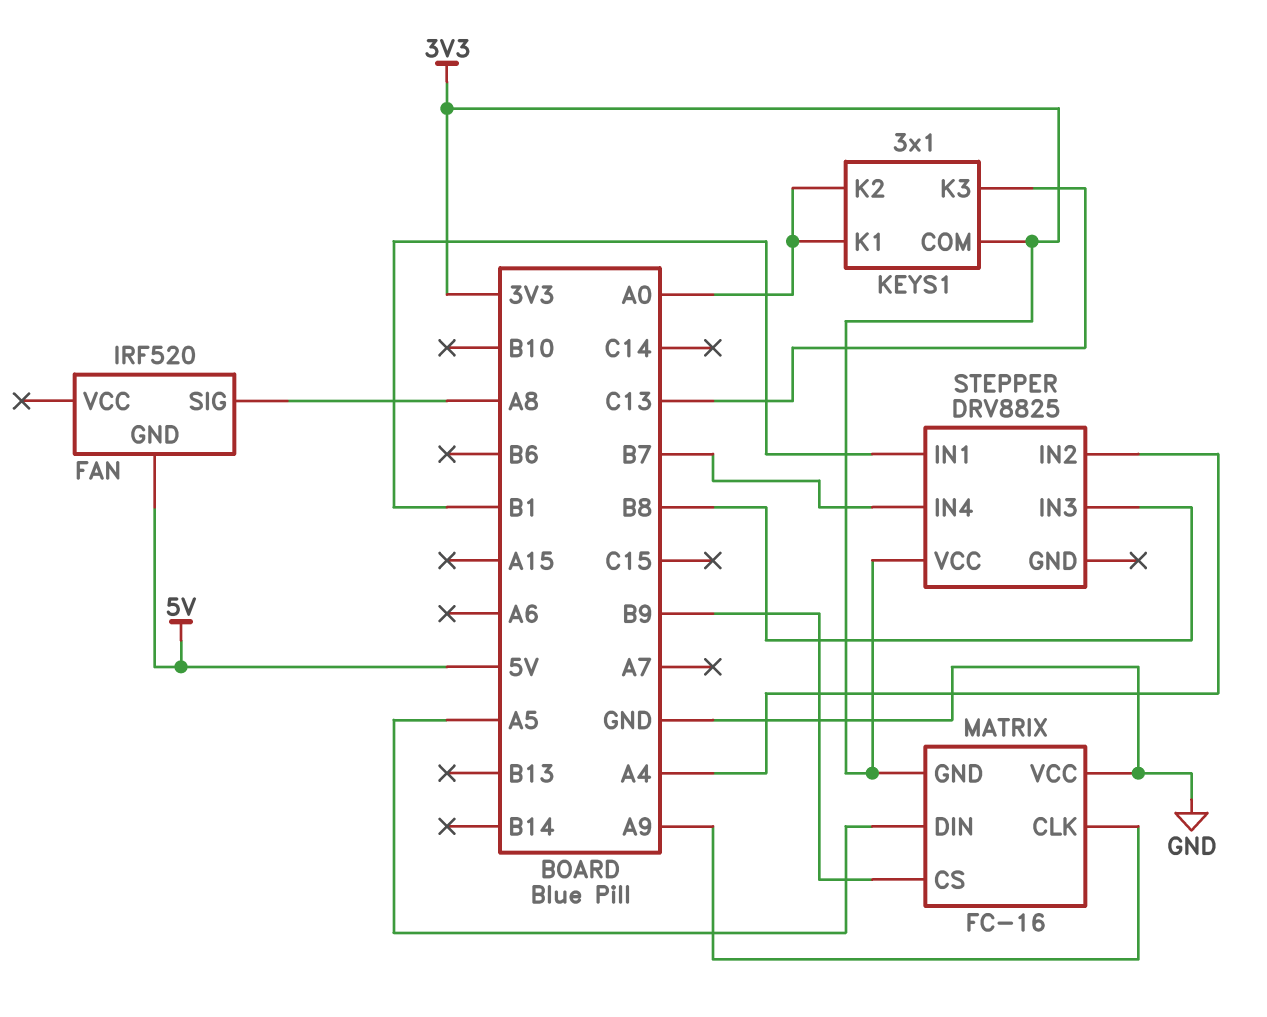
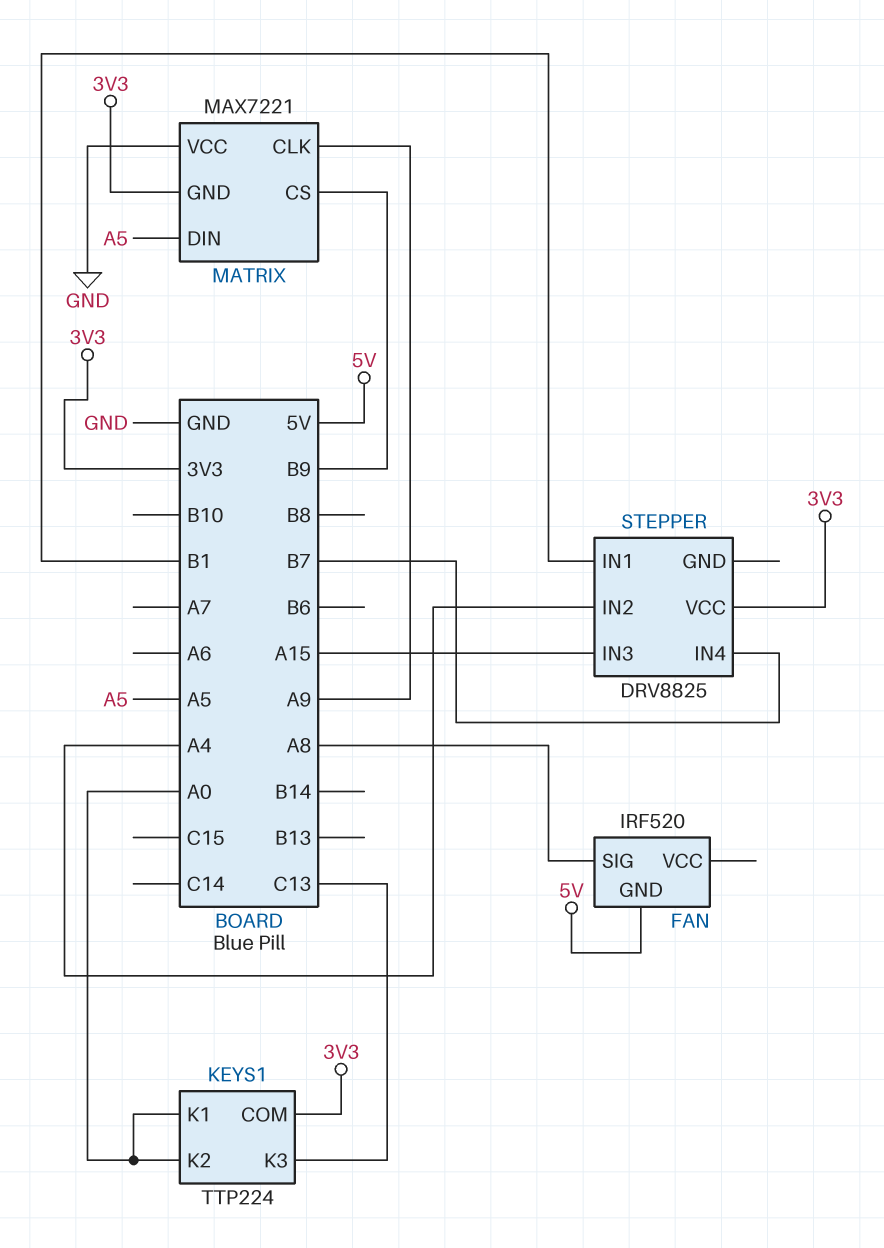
KEYS1: 3x1 -> TTP224
MATRIX: FC-16 -> MAX7221
STEPPER pin IN3: B8 -> A15

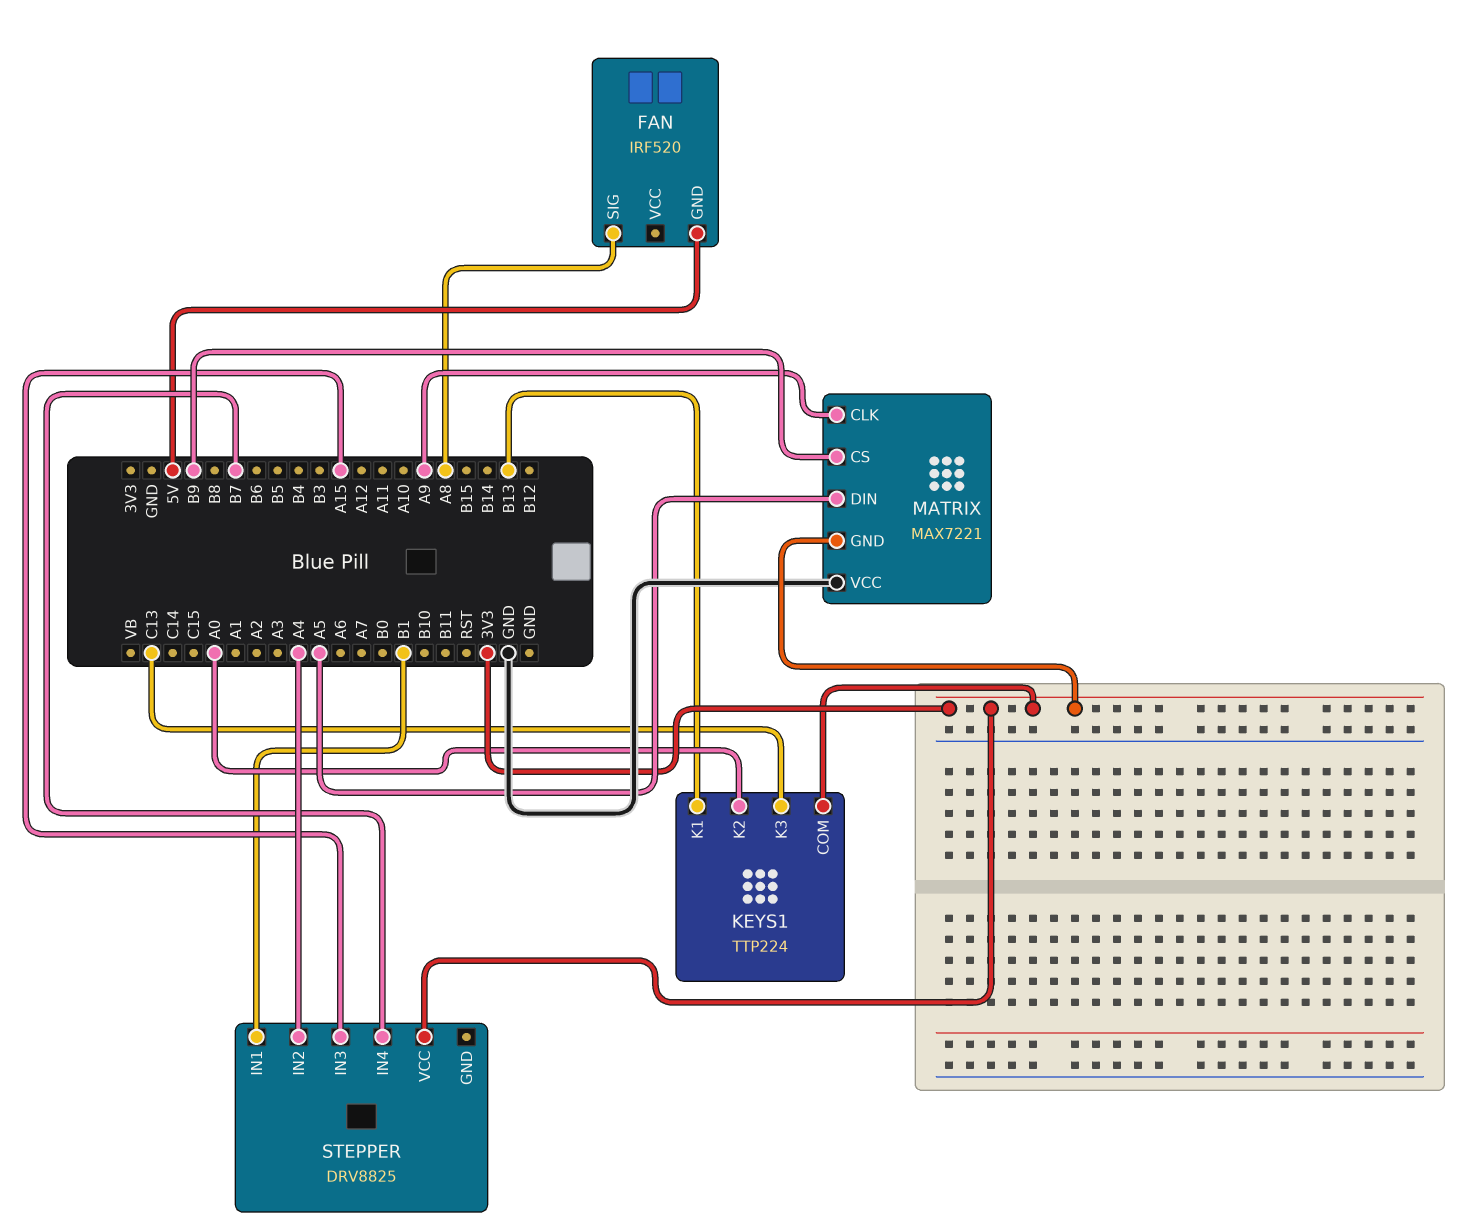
KEYS1 pin K1: A0 -> B13

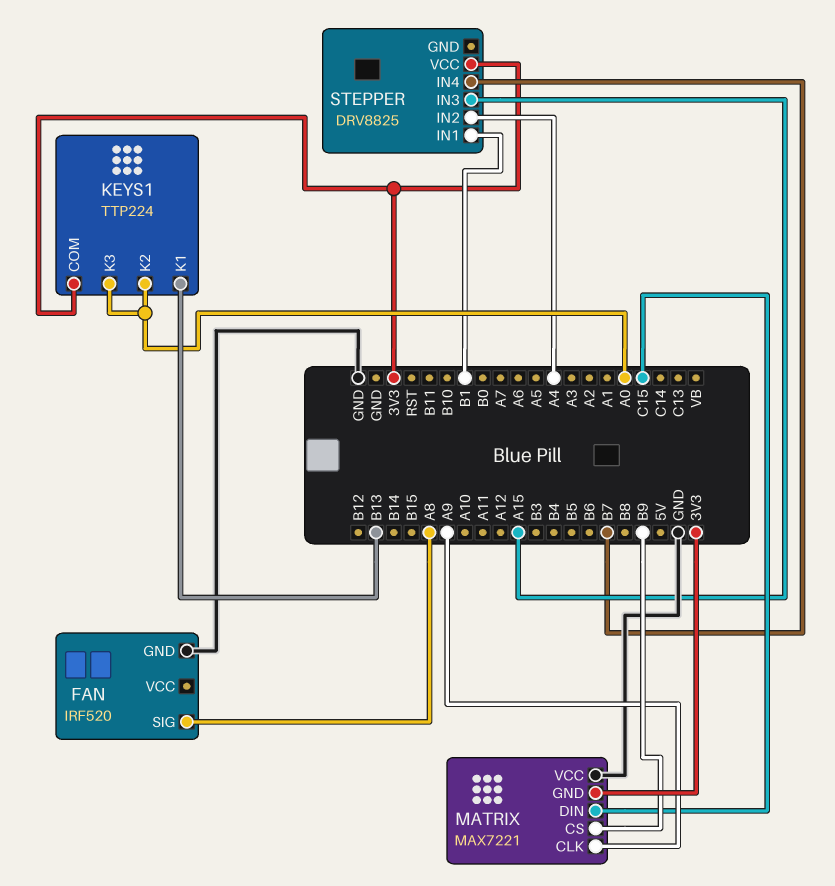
FAN pin GND: 5V -> GND
KEYS1 pin K3: C13 -> A0
MATRIX pin DIN: A5 -> C15

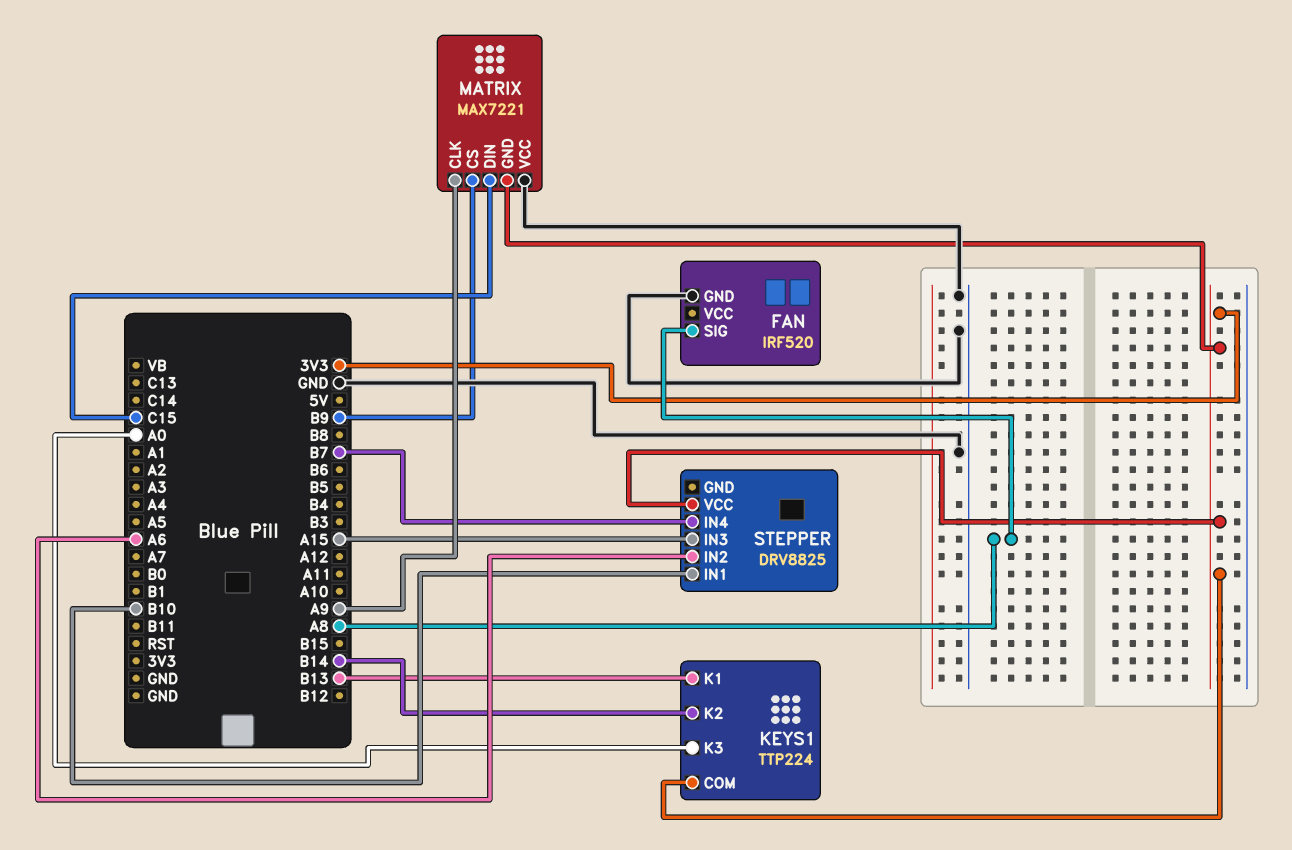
KEYS1 pin K2: A0 -> B14
STEPPER pin IN1: B1 -> B10
STEPPER pin IN2: A4 -> A6

